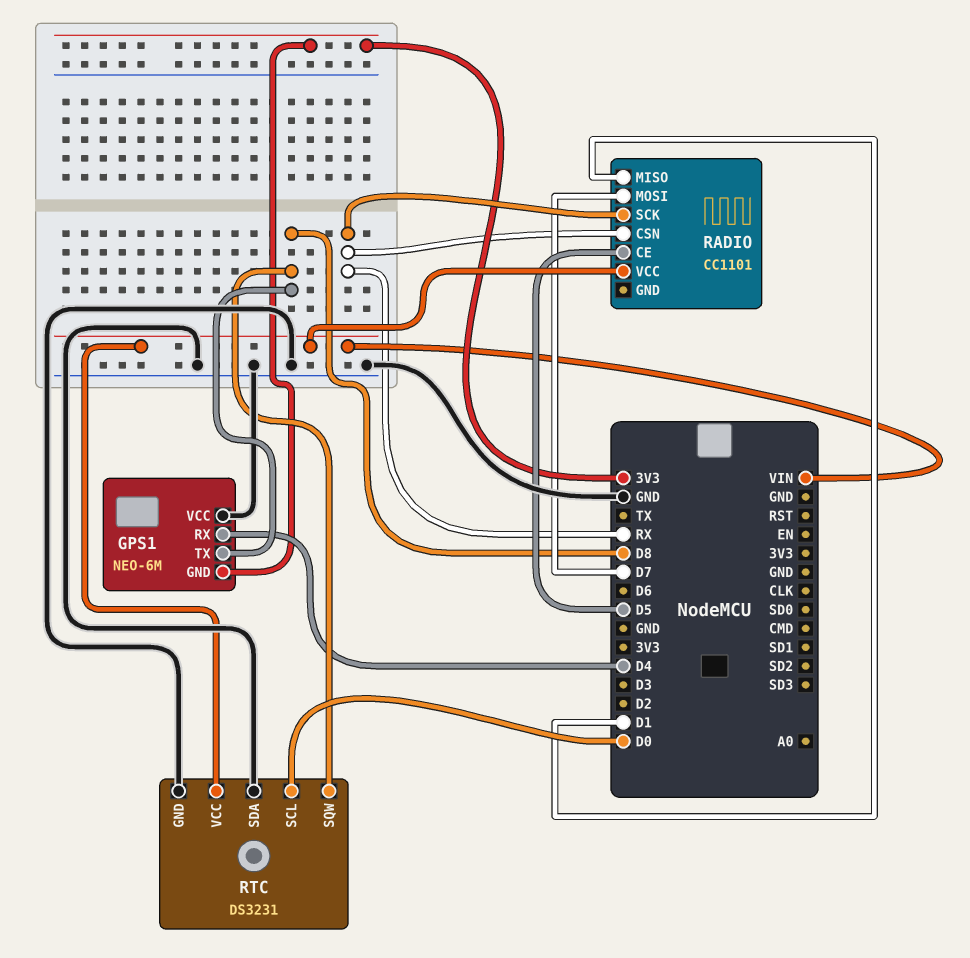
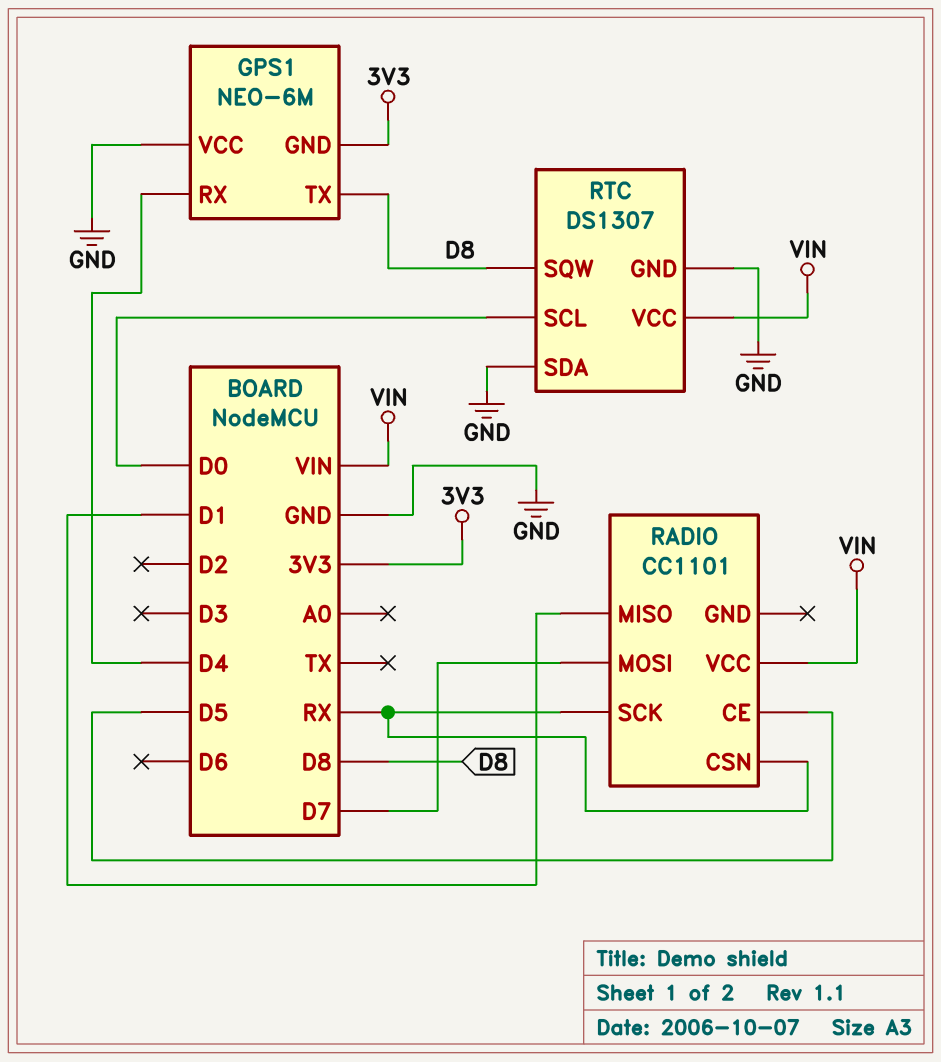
RTC: DS3231 -> DS1307

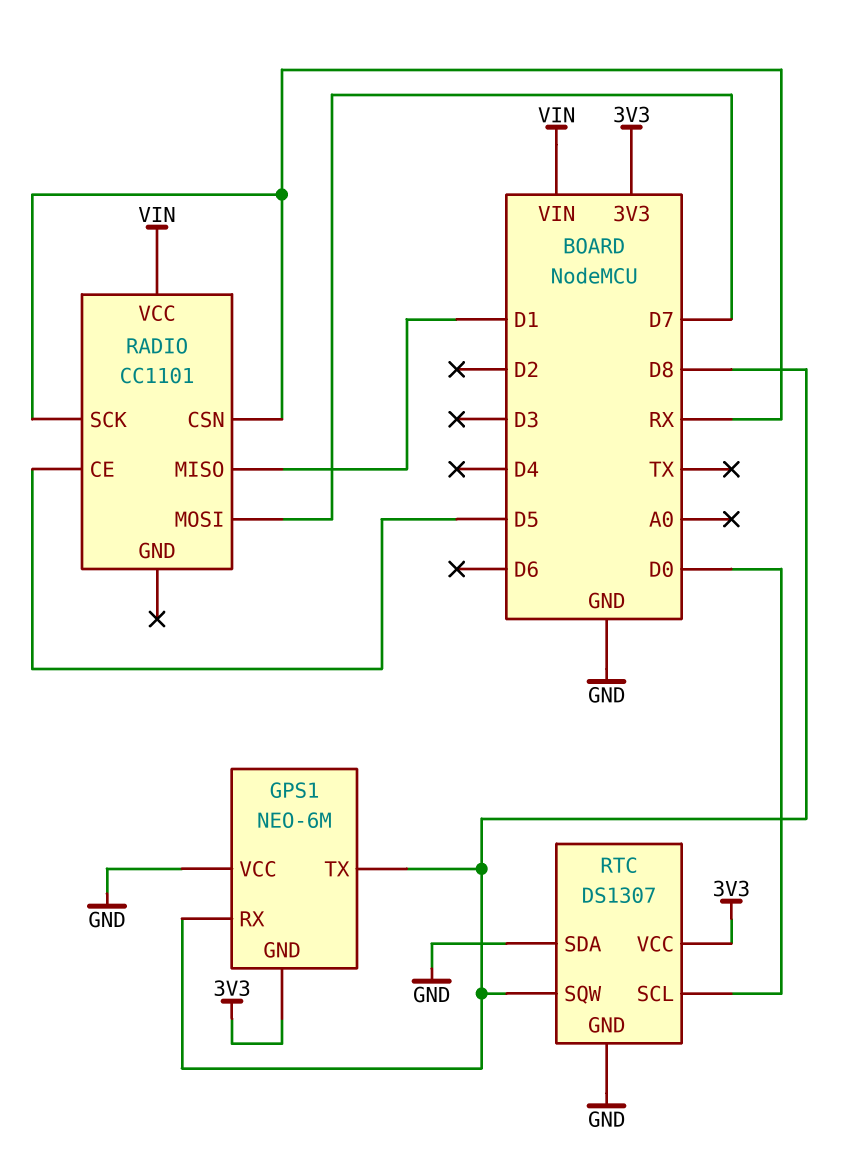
GPS1 pin RX: D4 -> D8
RTC pin VCC: VIN -> 3V3

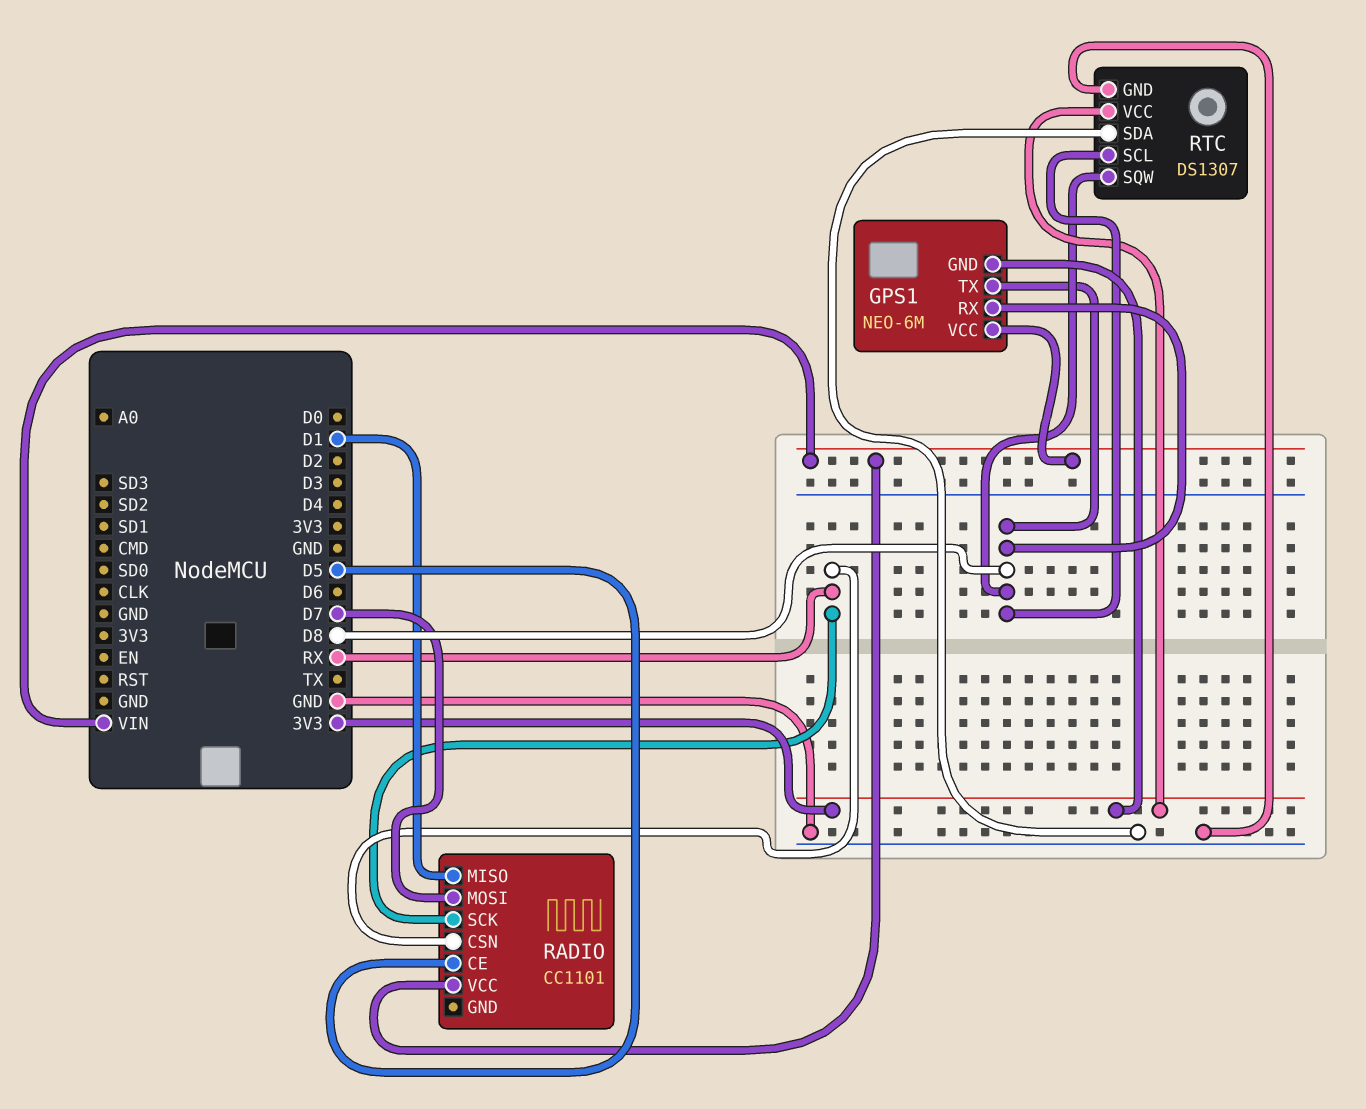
GPS1 pin VCC: GND -> VIN
RTC pin SCL: D0 -> D8

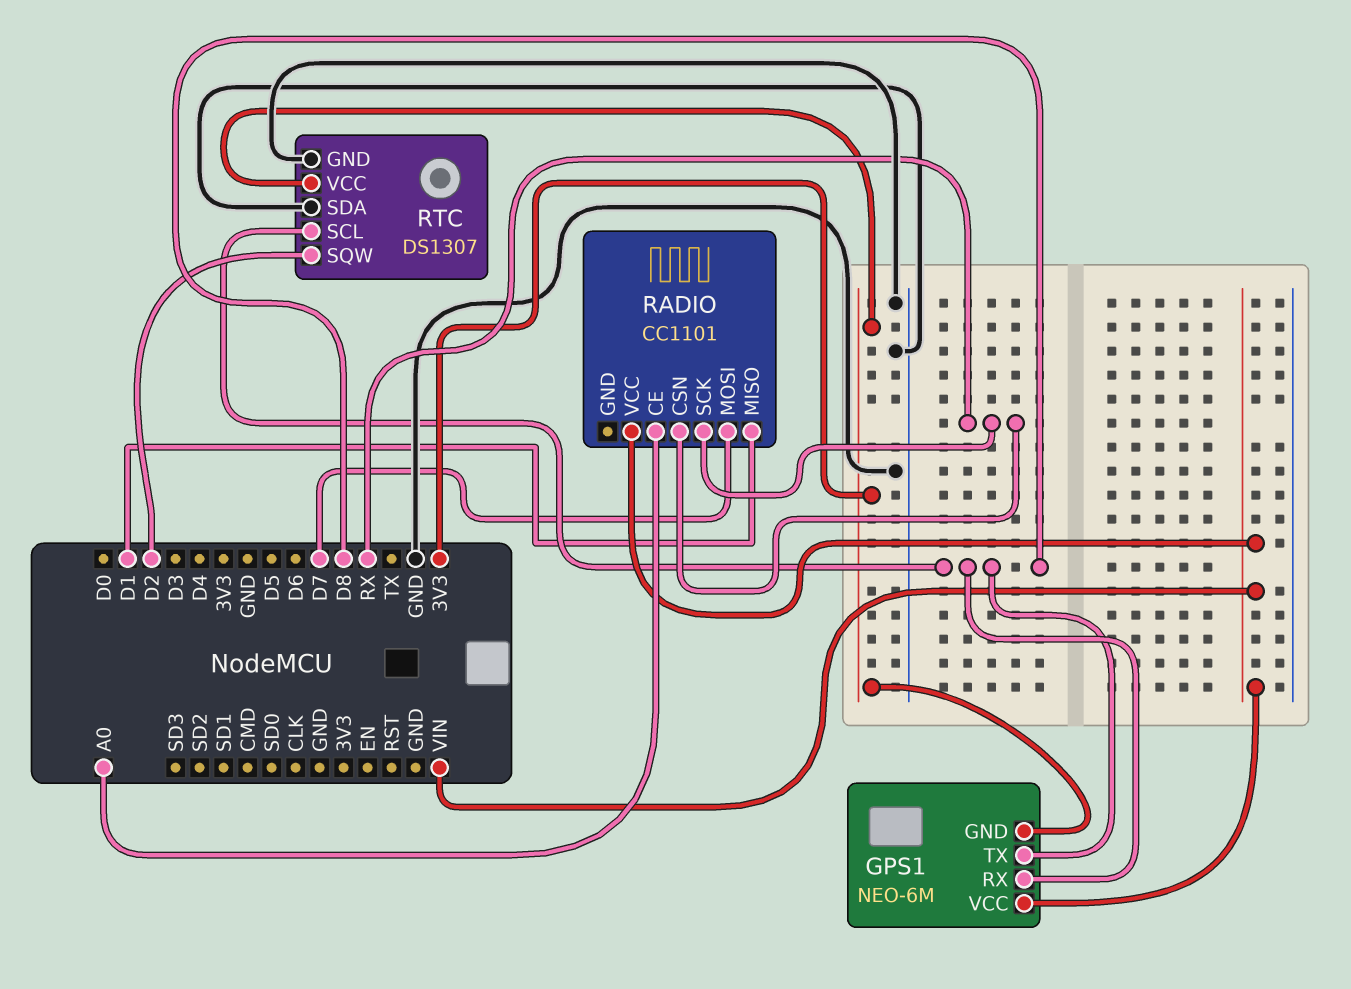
RADIO pin CE: D5 -> A0
RTC pin SQW: D8 -> D2

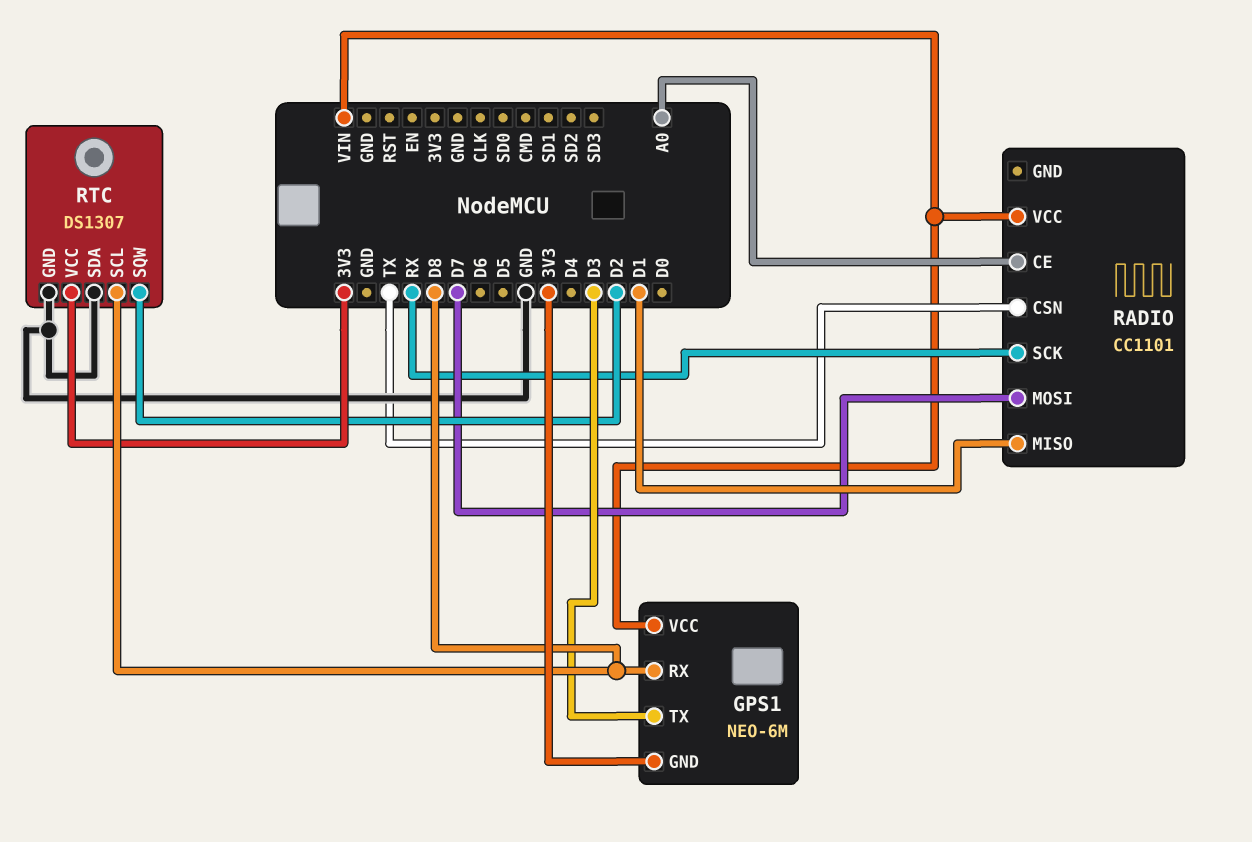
GPS1 pin TX: D8 -> D3
RADIO pin CSN: RX -> TX

